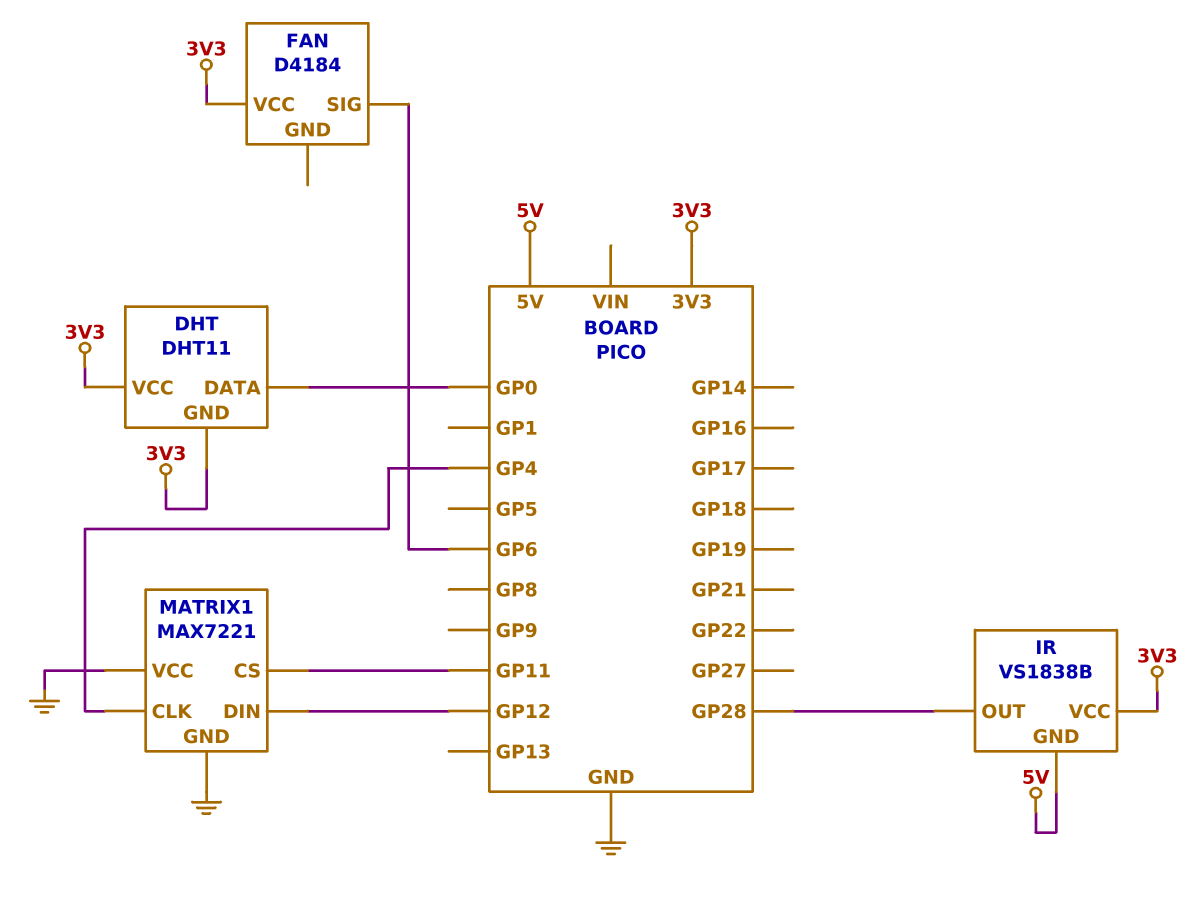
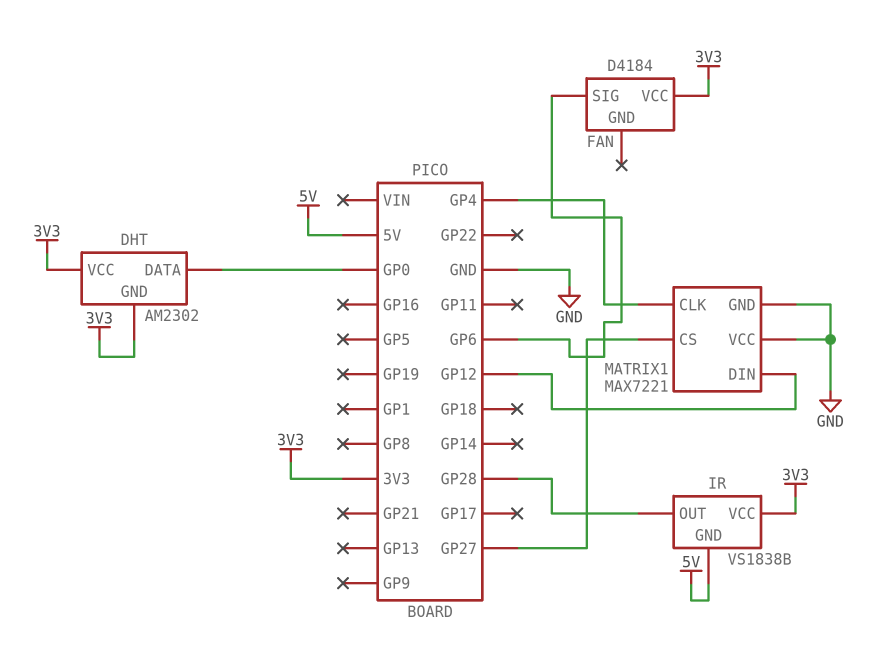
DHT: DHT11 -> AM2302
MATRIX1 pin CS: GP11 -> GP27

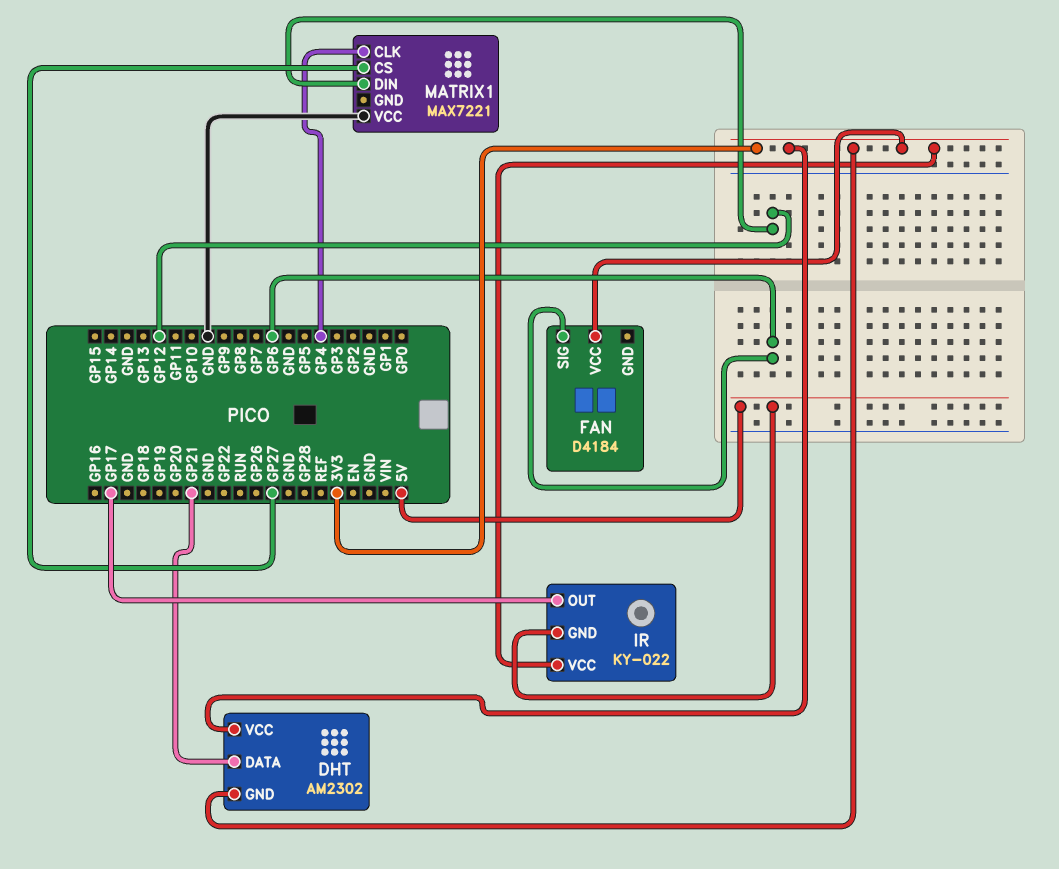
DHT pin DATA: GP0 -> GP21
IR: VS1838B -> KY-022
IR pin OUT: GP28 -> GP17
MATRIX1 pin GND: GND -> none

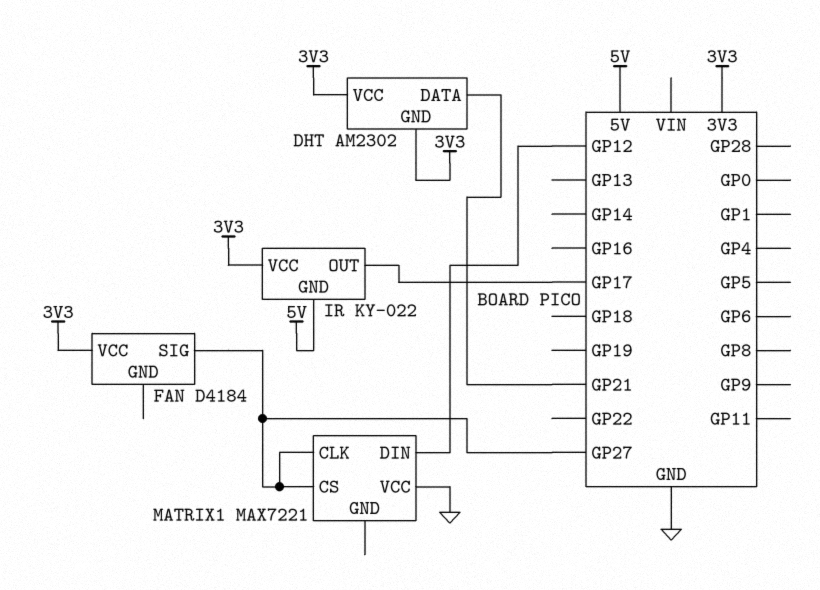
FAN pin SIG: GP6 -> GP27
MATRIX1 pin CLK: GP4 -> GP27

